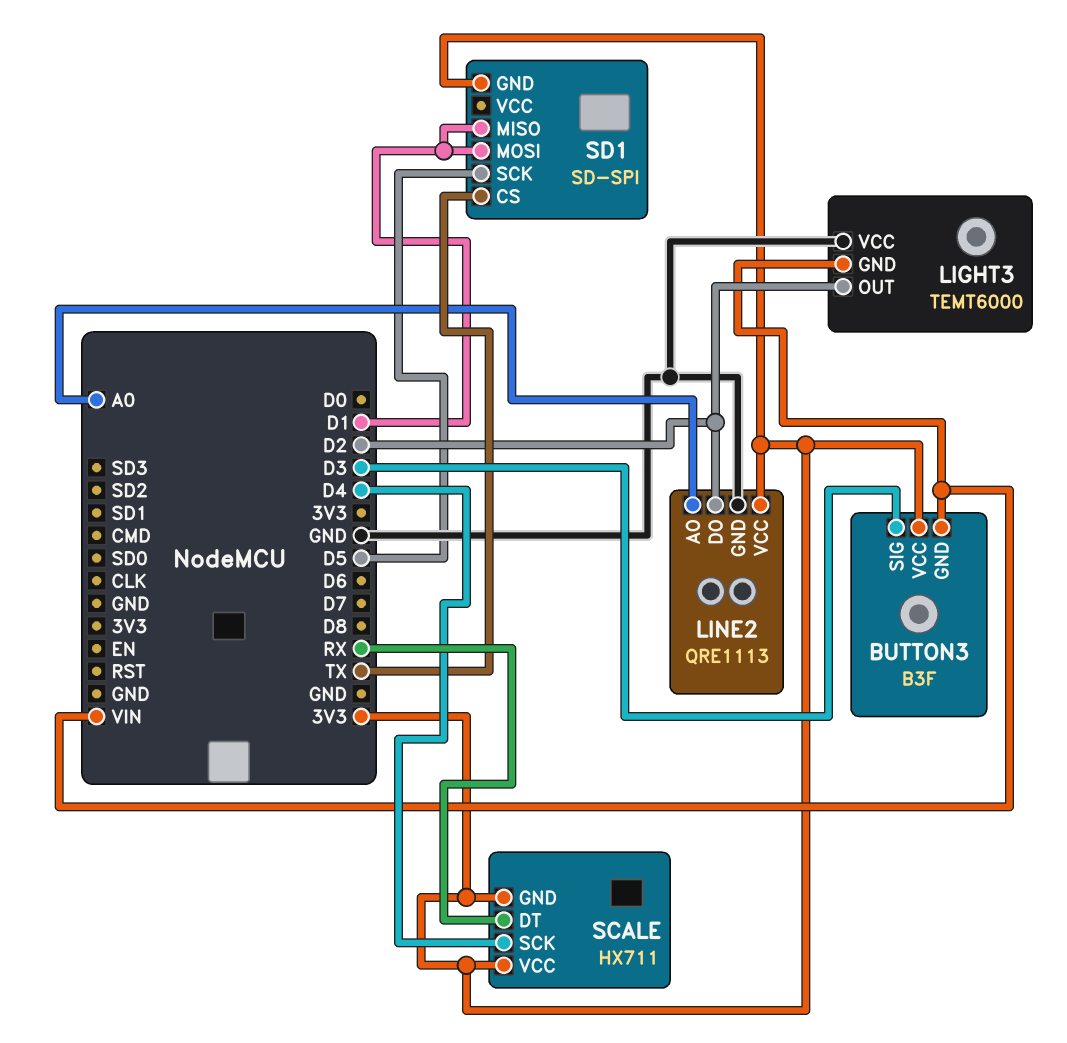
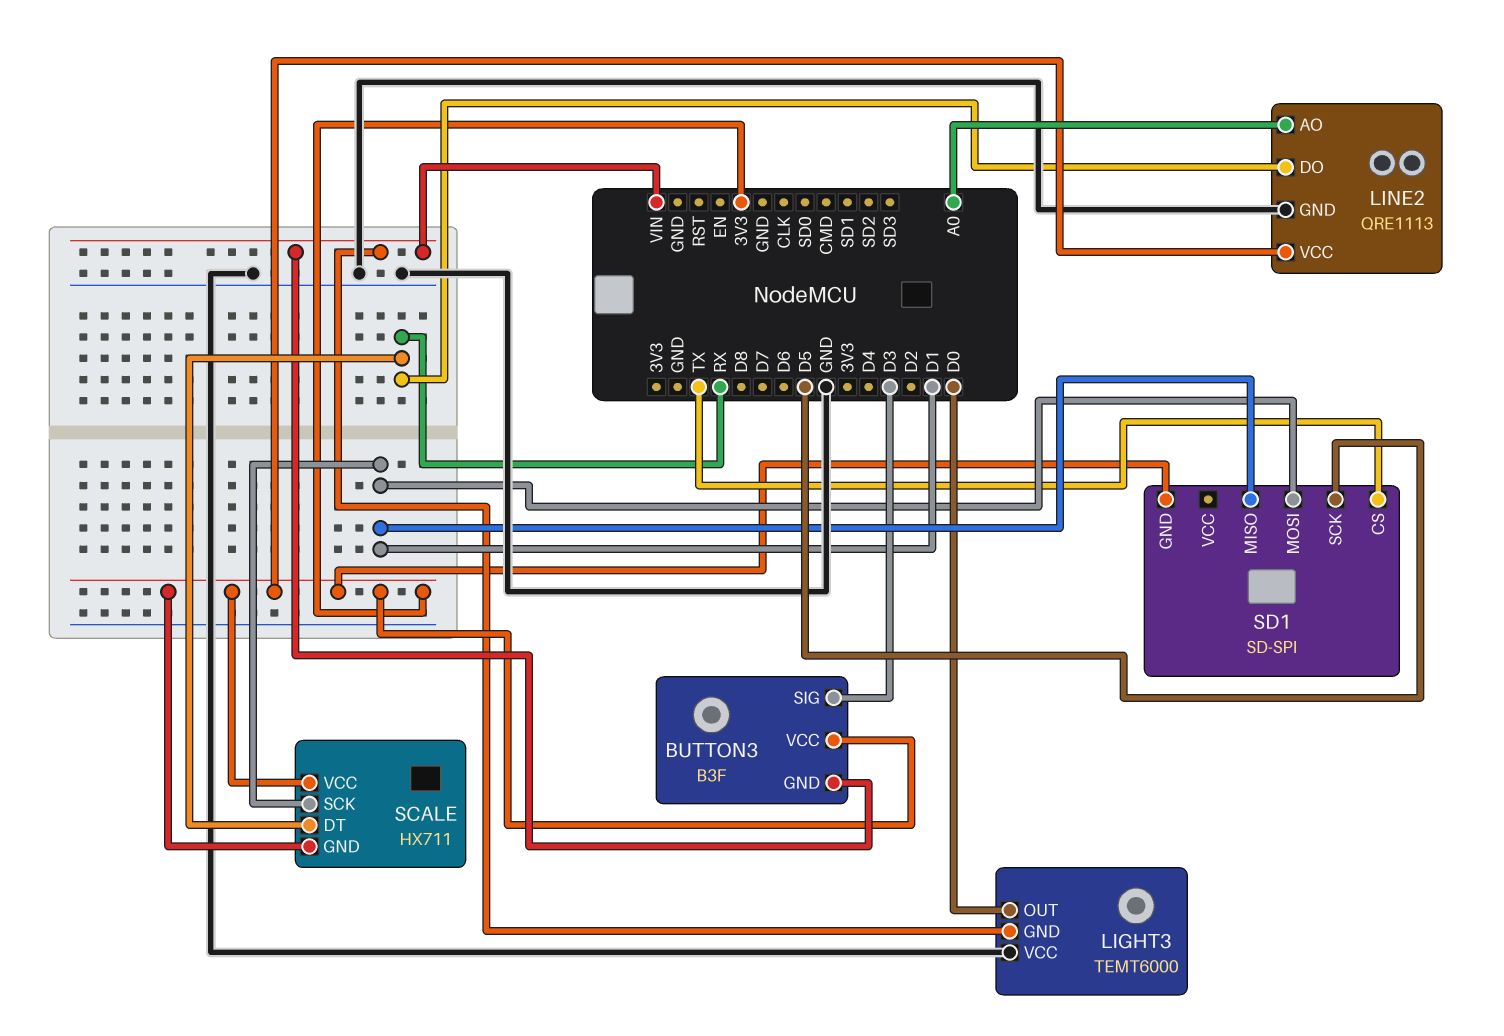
LIGHT3 pin OUT: D2 -> D0
LINE2 pin DO: D2 -> RX
SCALE pin SCK: D4 -> D1

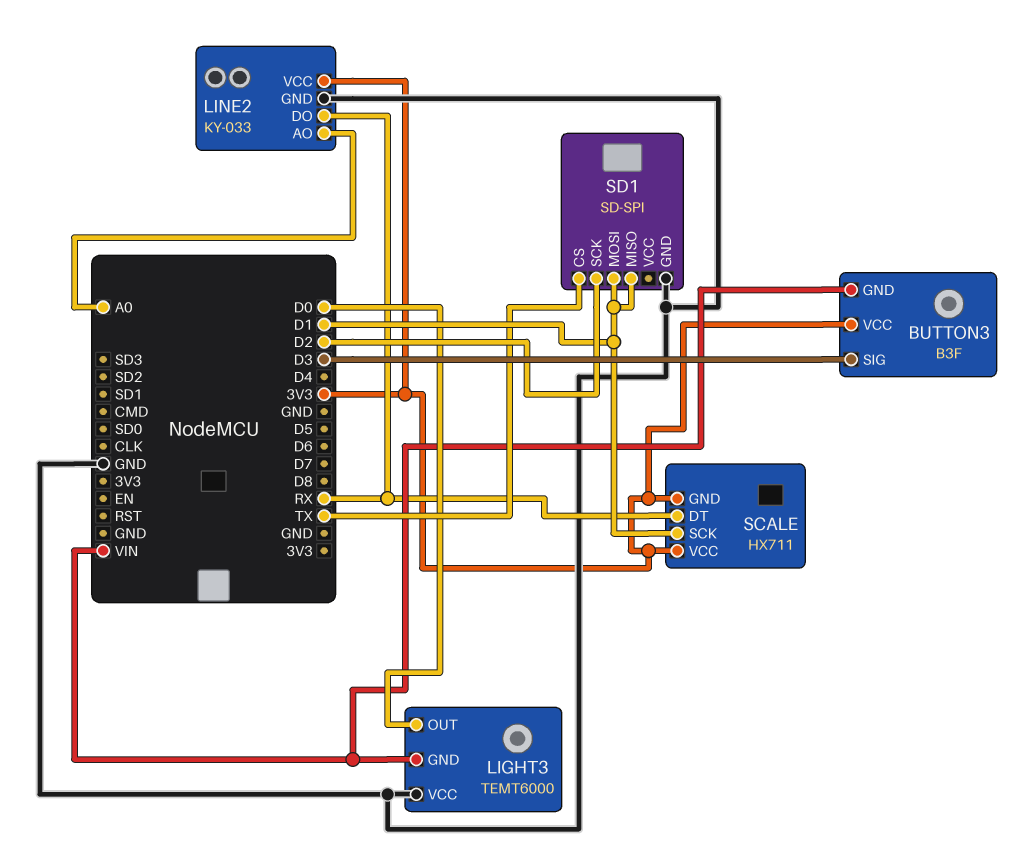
LINE2: QRE1113 -> KY-033
SD1 pin GND: 3V3 -> GND
SD1 pin SCK: D5 -> D2

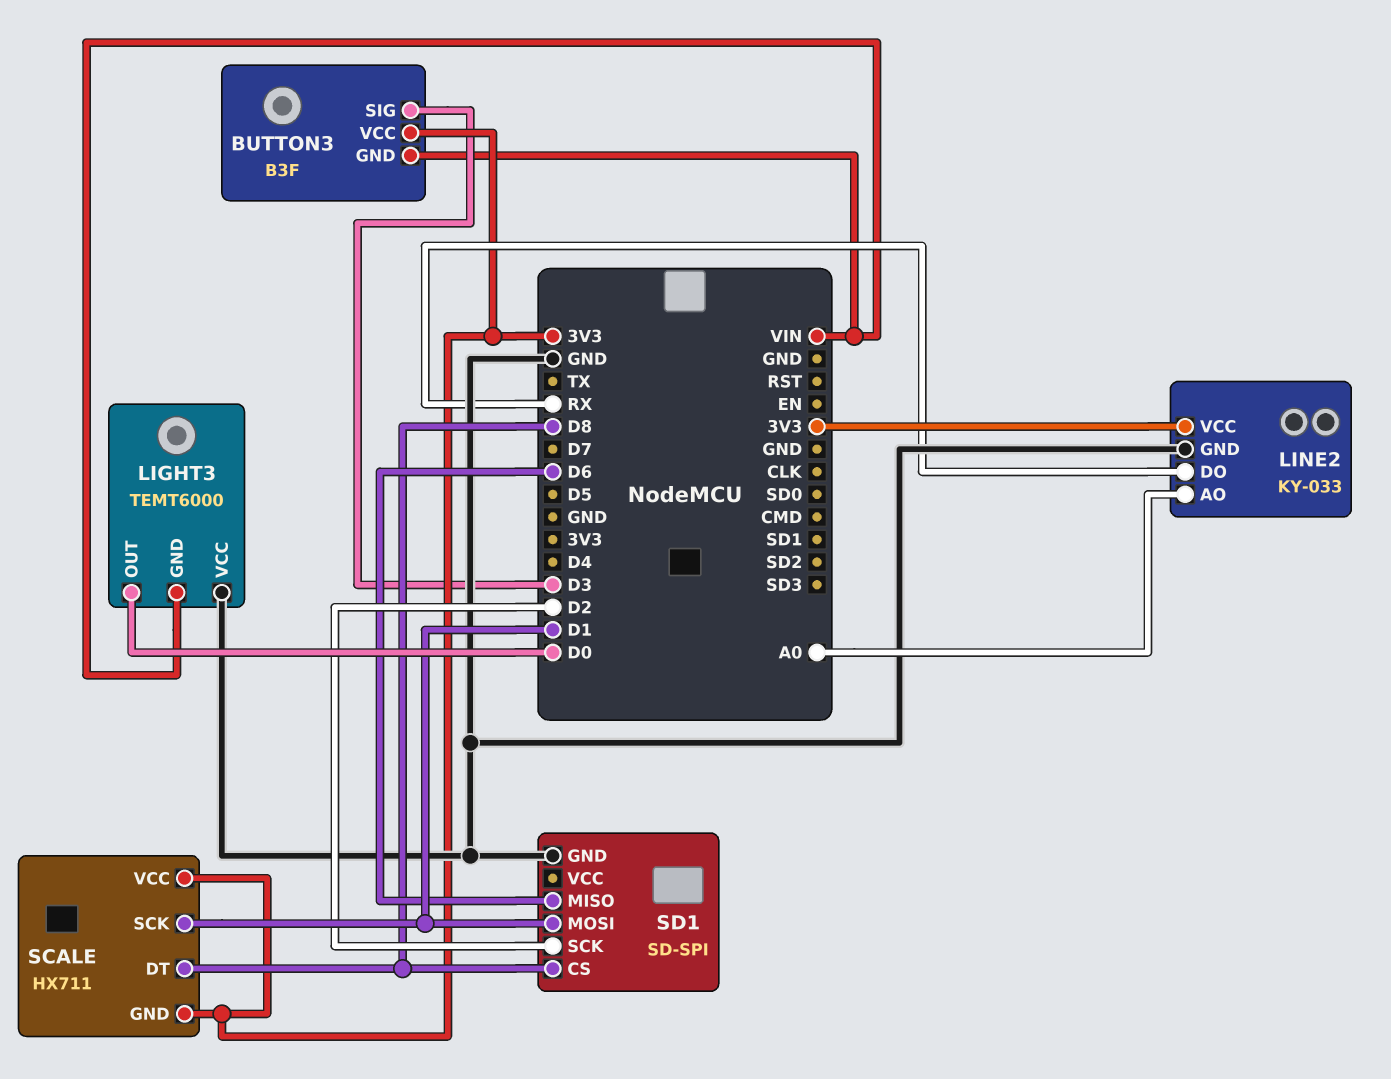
SCALE pin DT: RX -> D8
SD1 pin CS: TX -> D8
SD1 pin MISO: D1 -> D6

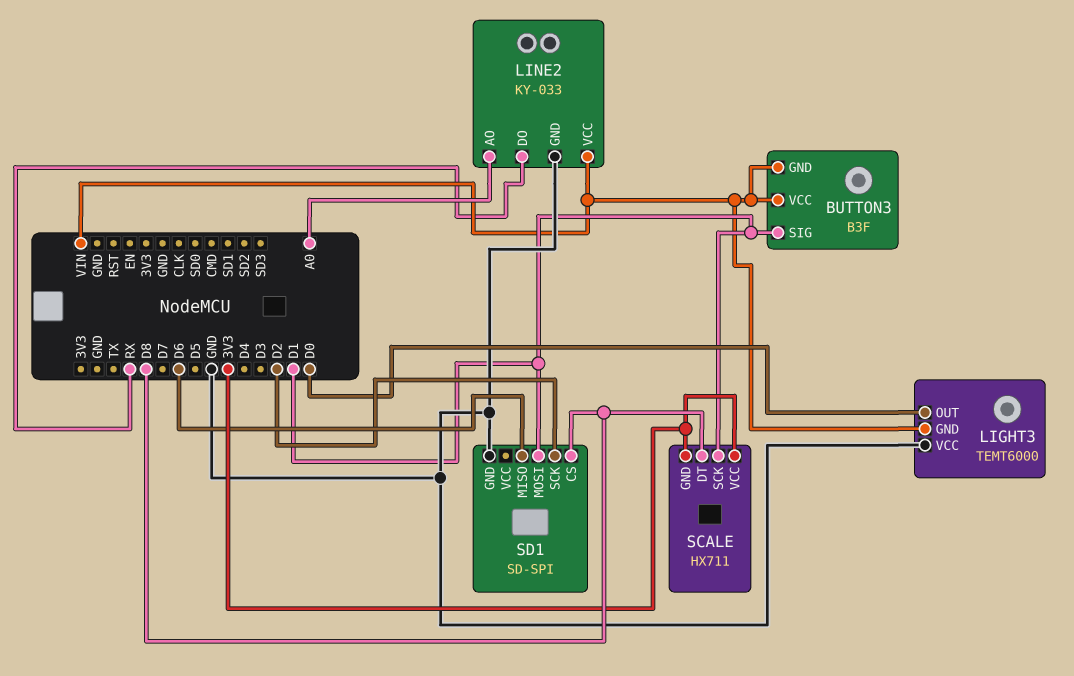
BUTTON3 pin SIG: D3 -> D1
BUTTON3 pin VCC: 3V3 -> VIN
LINE2 pin VCC: 3V3 -> VIN

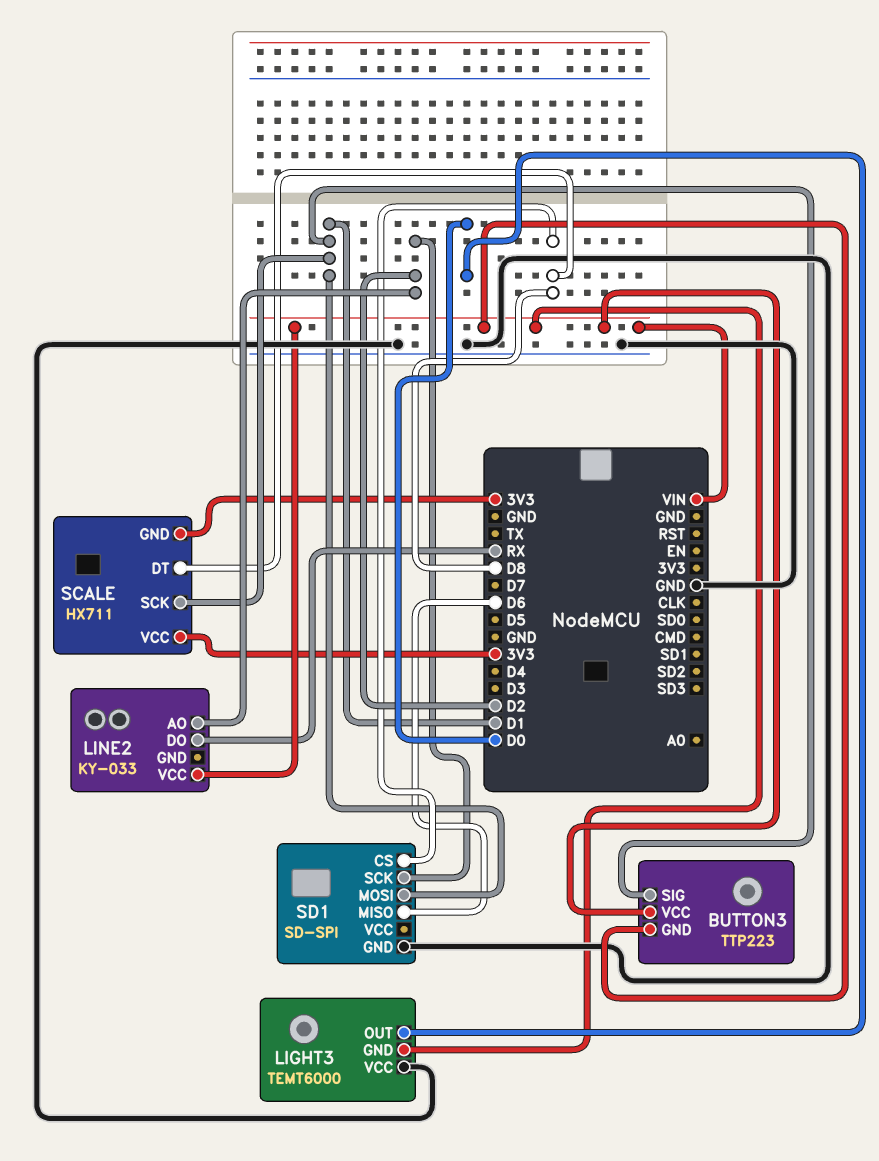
BUTTON3: B3F -> TTP223
LINE2 pin AO: A0 -> D2
LINE2 pin GND: GND -> none

